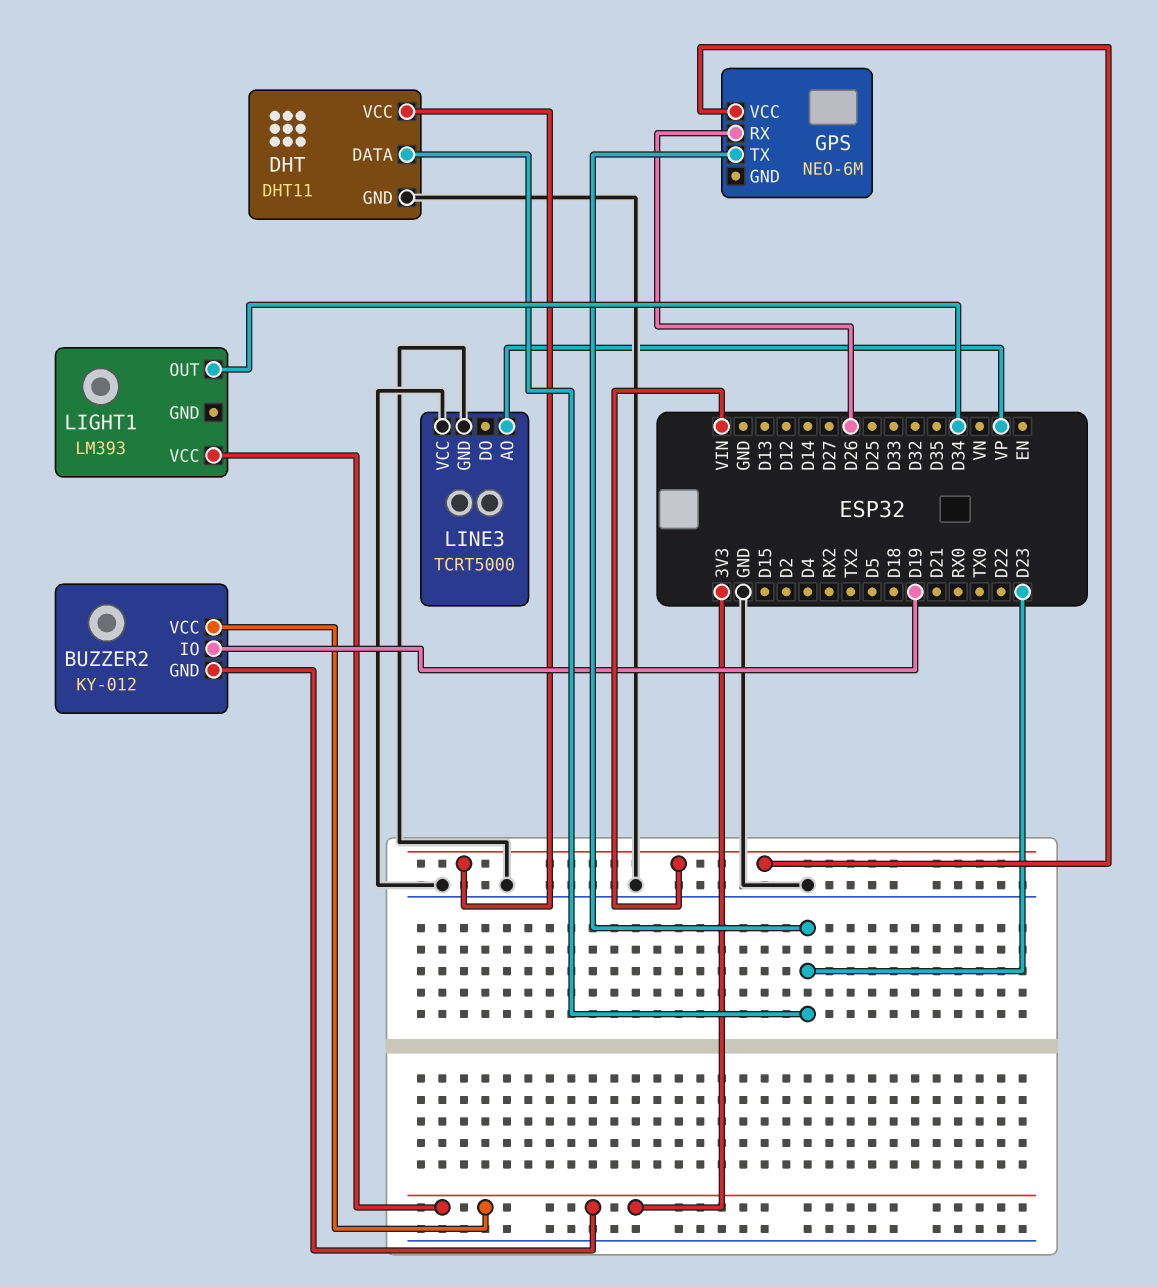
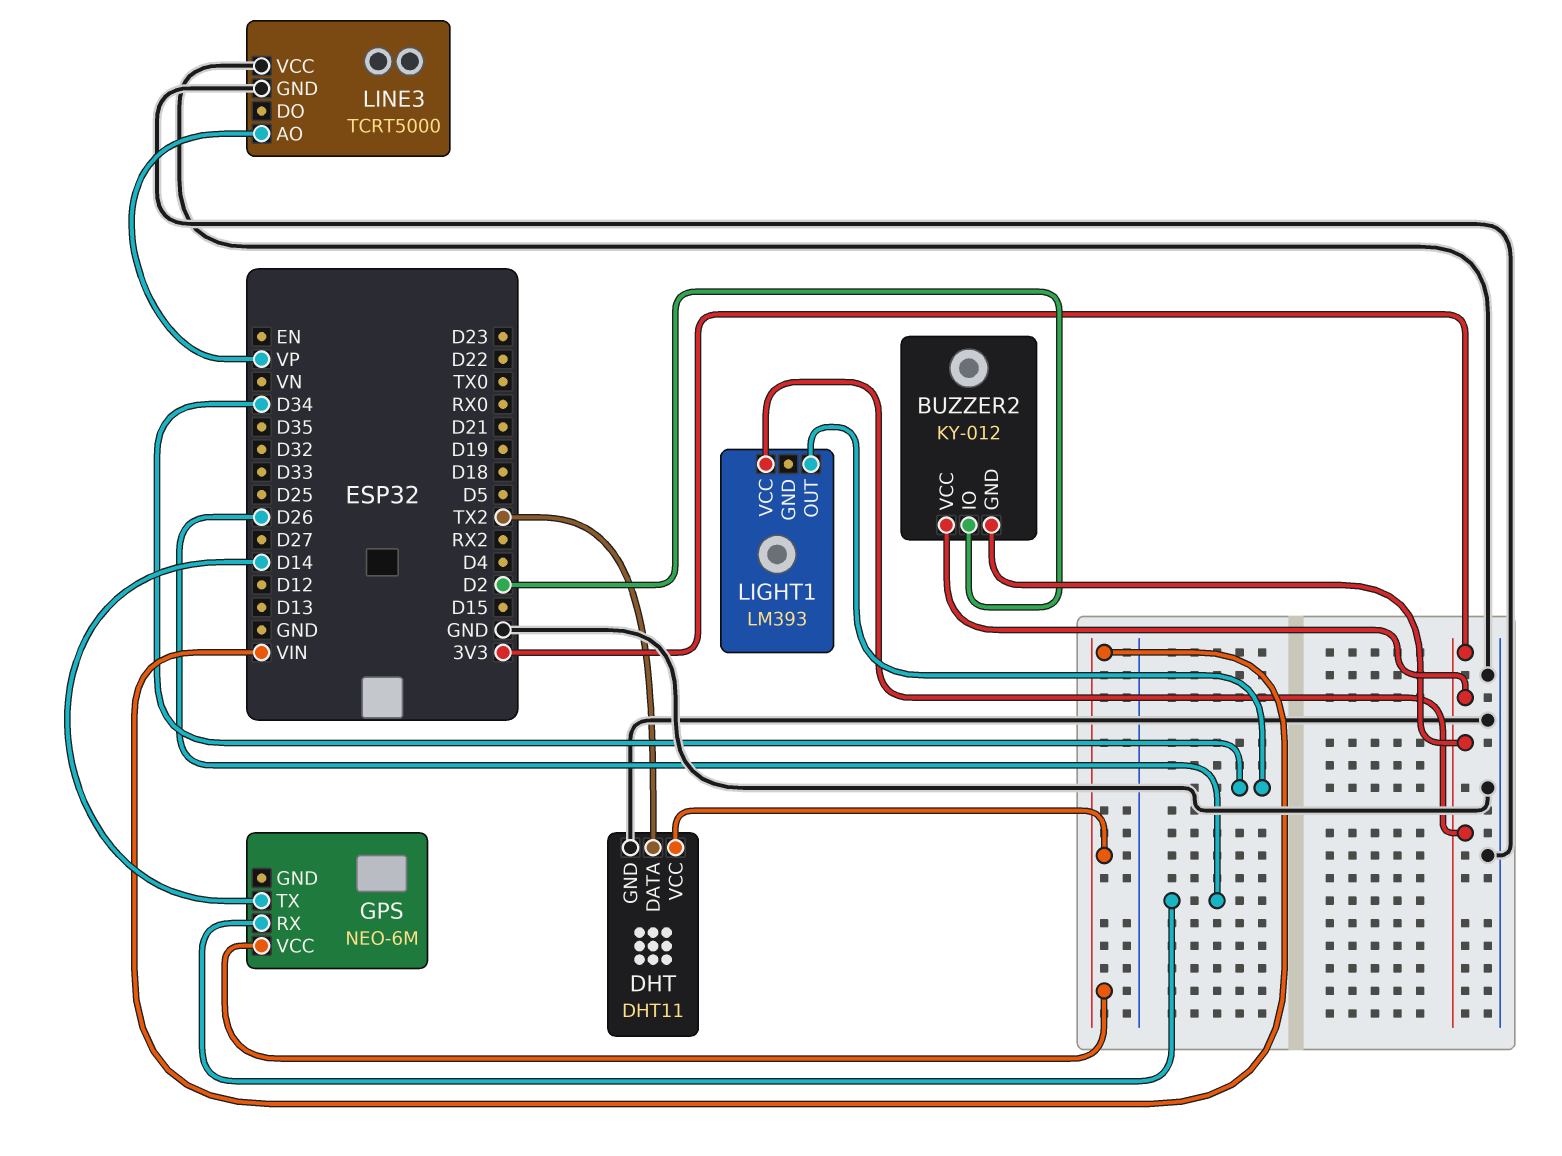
BUZZER2 pin IO: D19 -> D2
DHT pin DATA: D23 -> TX2
GPS pin TX: D23 -> D14

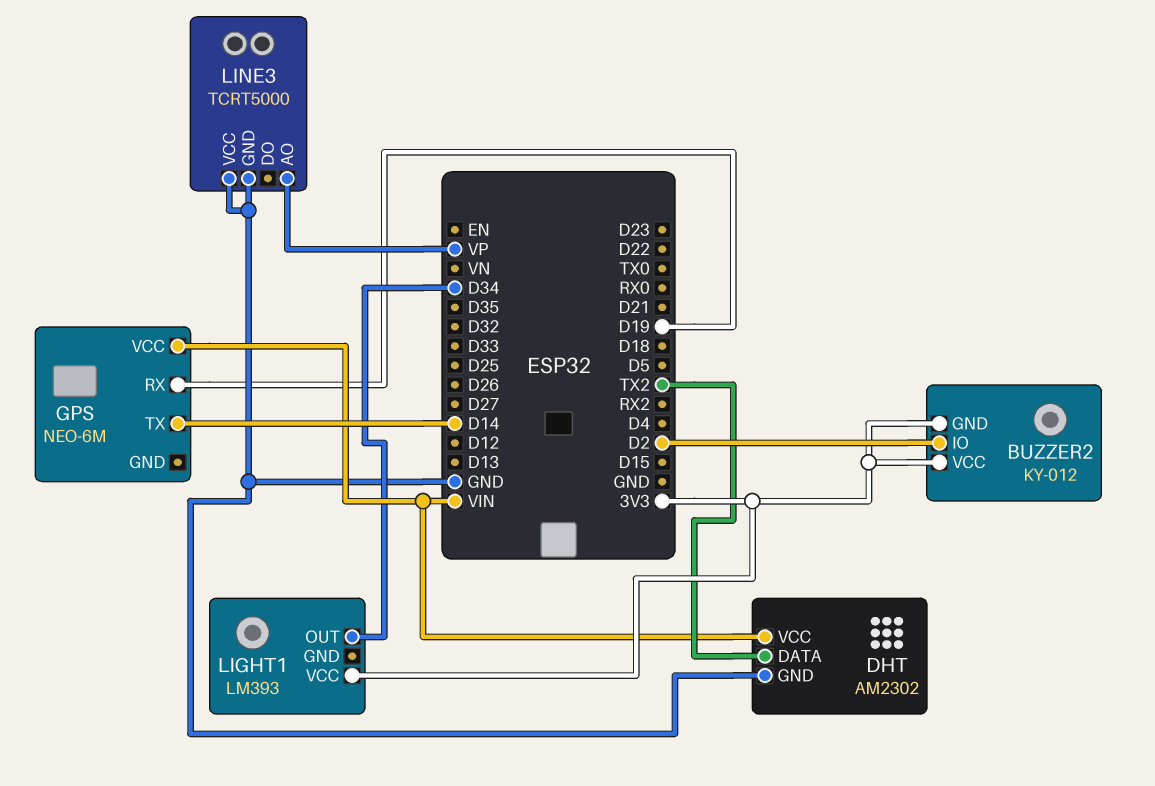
DHT: DHT11 -> AM2302
GPS pin RX: D26 -> D19

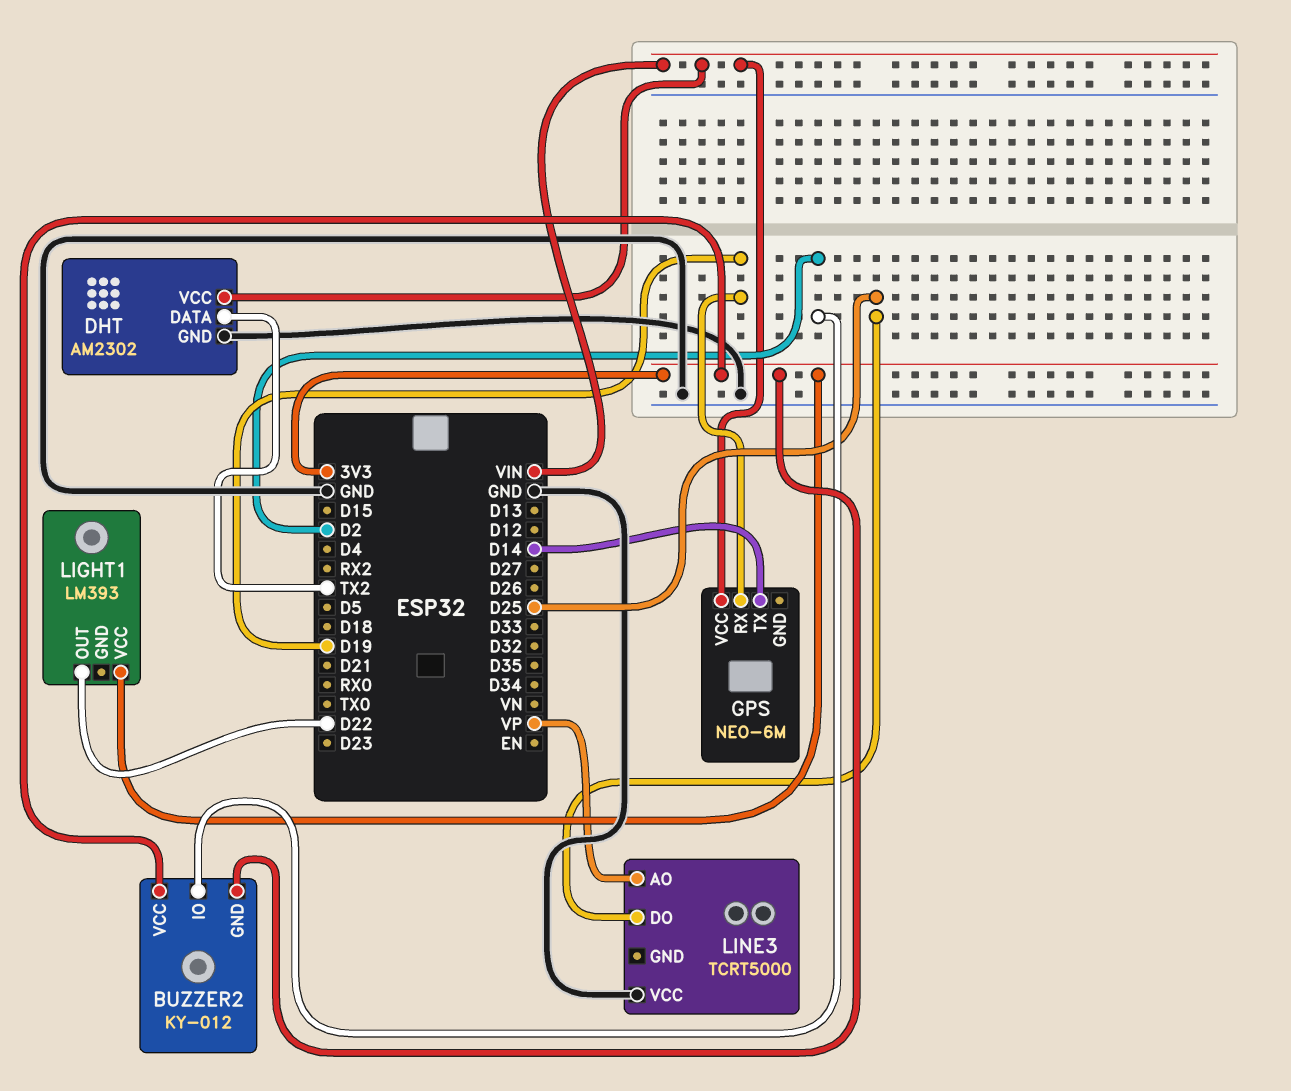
LIGHT1 pin OUT: D34 -> D22
LINE3 pin DO: none -> D25
LINE3 pin GND: GND -> none

